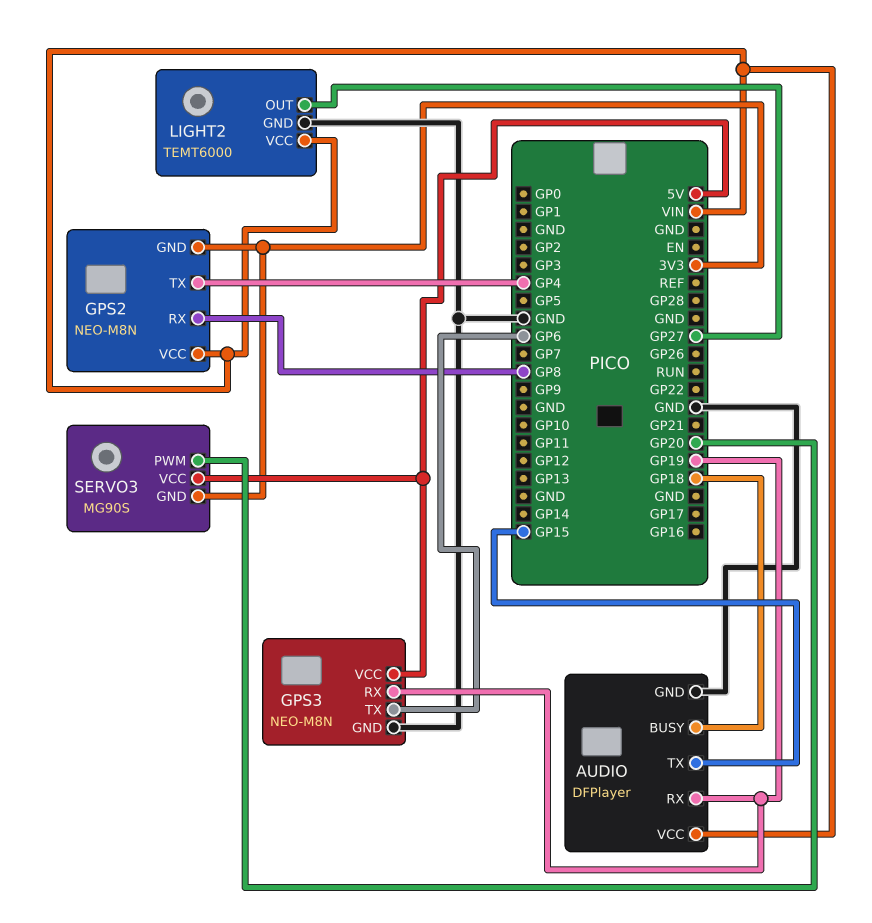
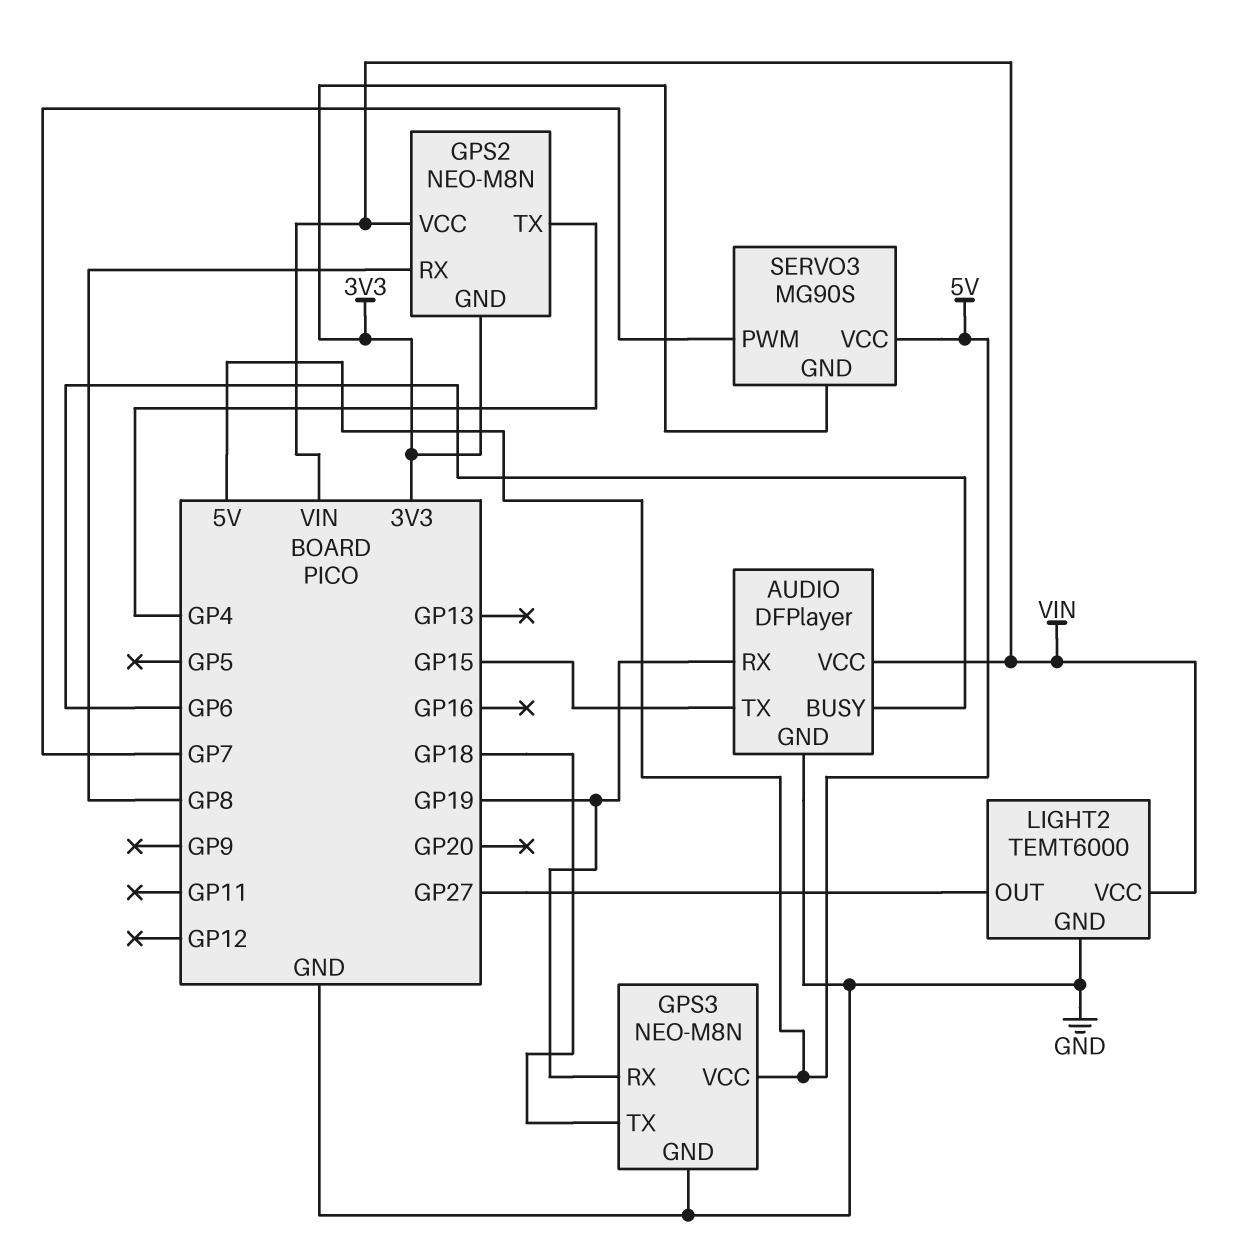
AUDIO pin BUSY: GP18 -> GP6
GPS3 pin TX: GP6 -> GP18
SERVO3 pin PWM: GP20 -> GP7

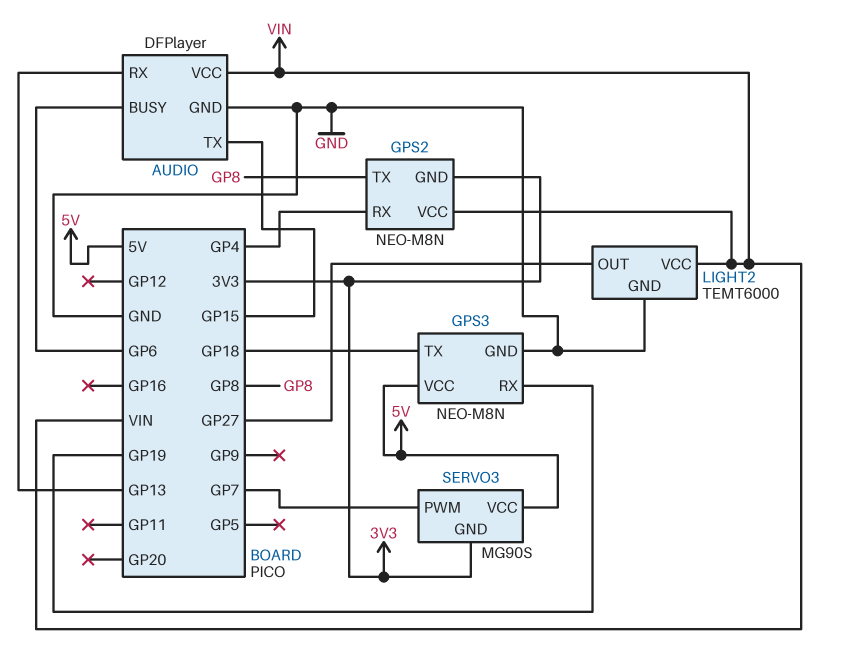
AUDIO pin RX: GP19 -> GP13
GPS2 pin RX: GP8 -> GP4
GPS2 pin TX: GP4 -> GP8

